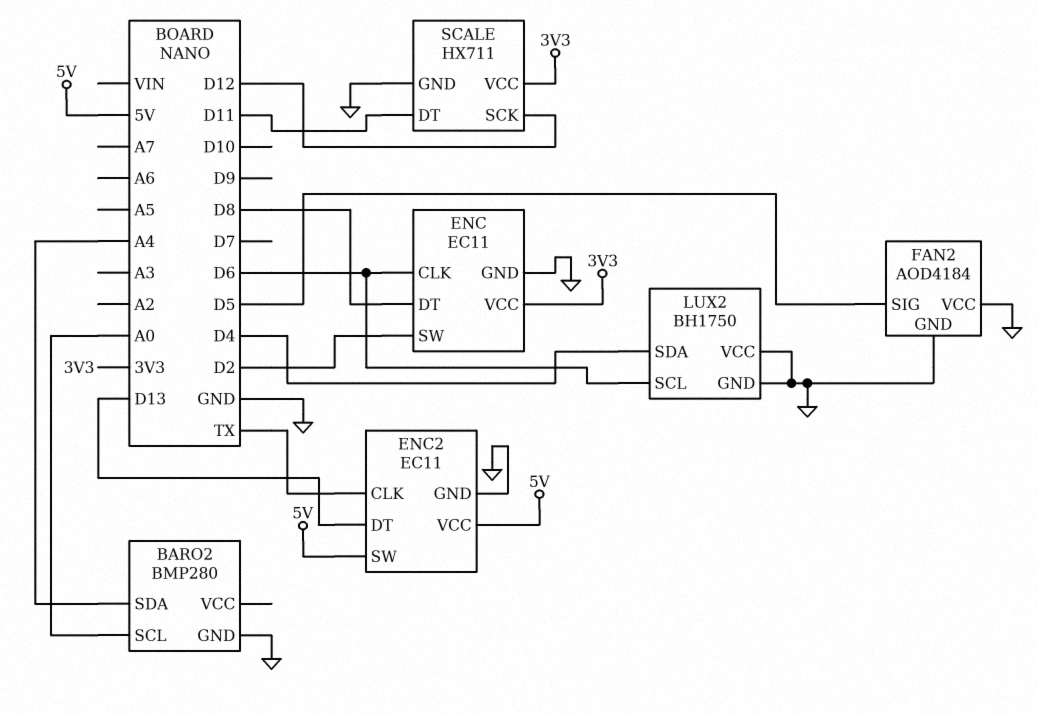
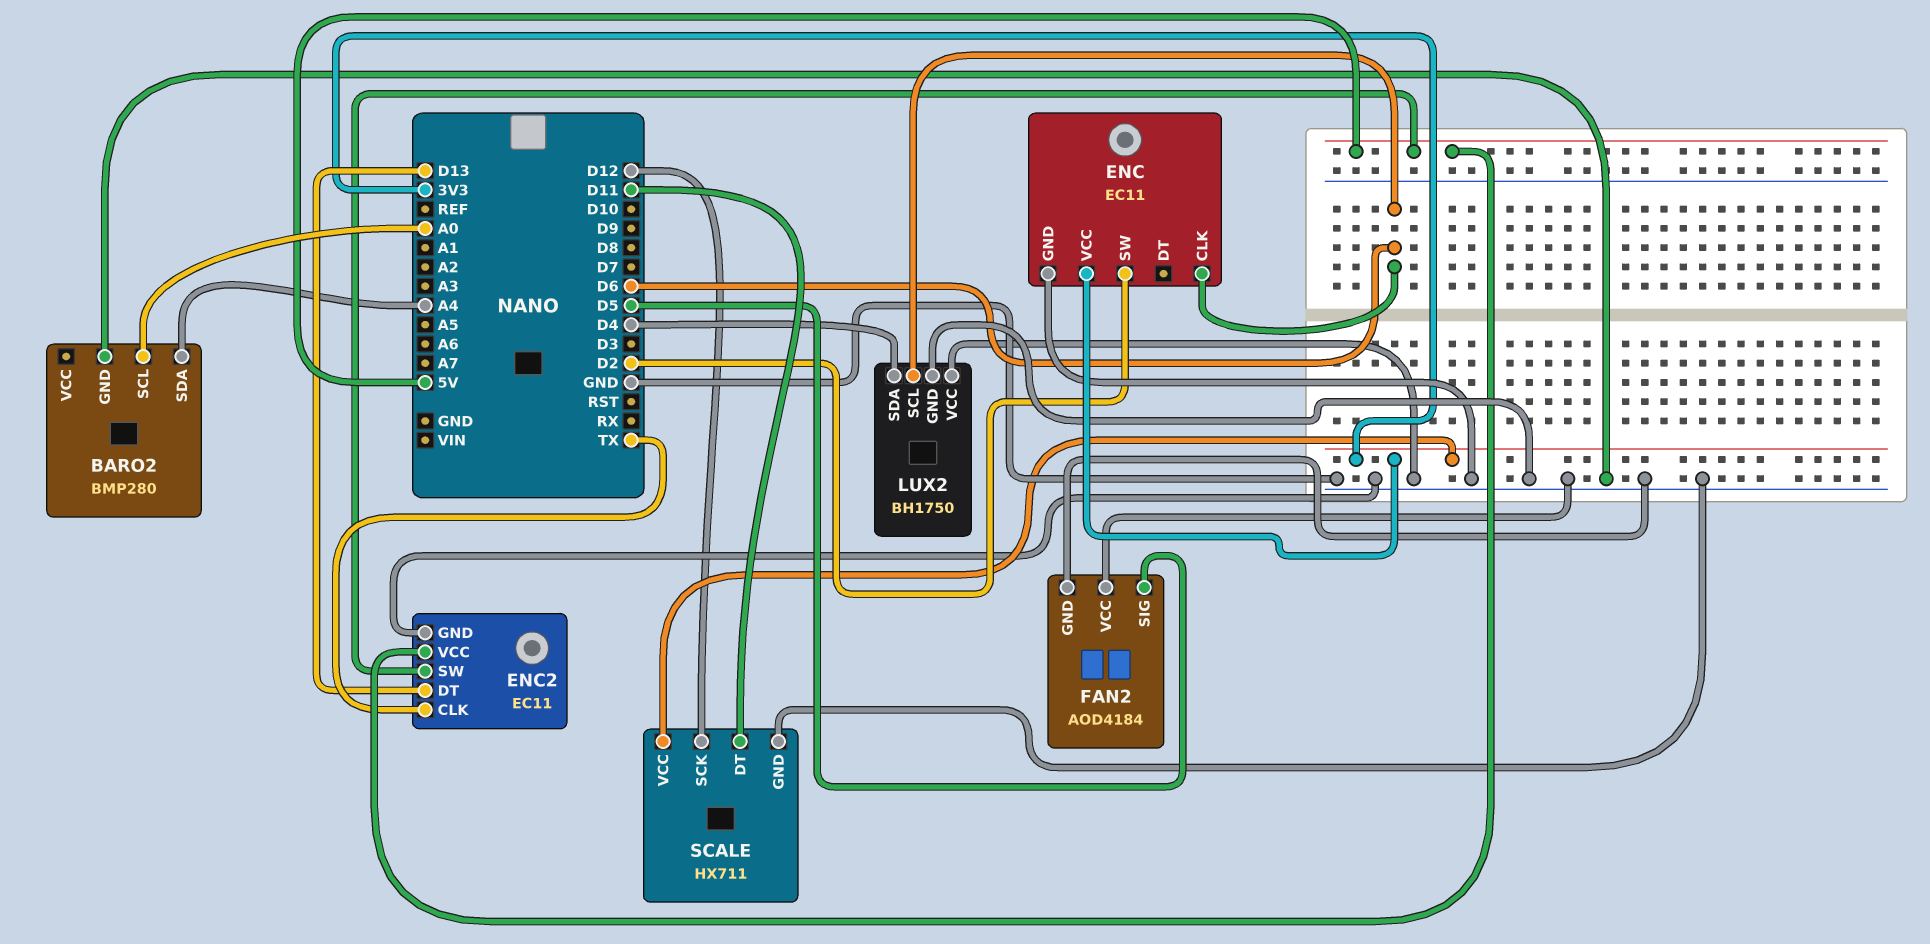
ENC pin DT: D8 -> none

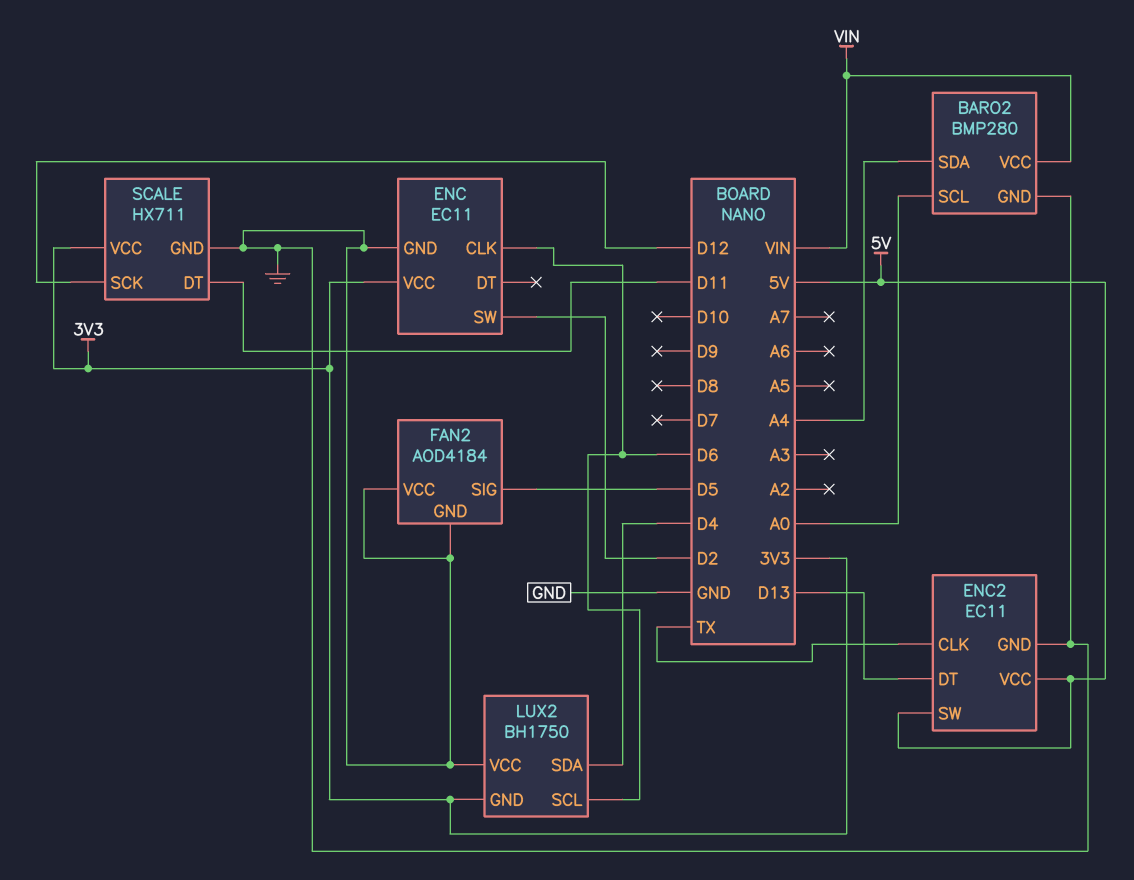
BARO2 pin VCC: none -> VIN
LUX2 pin GND: GND -> 3V3

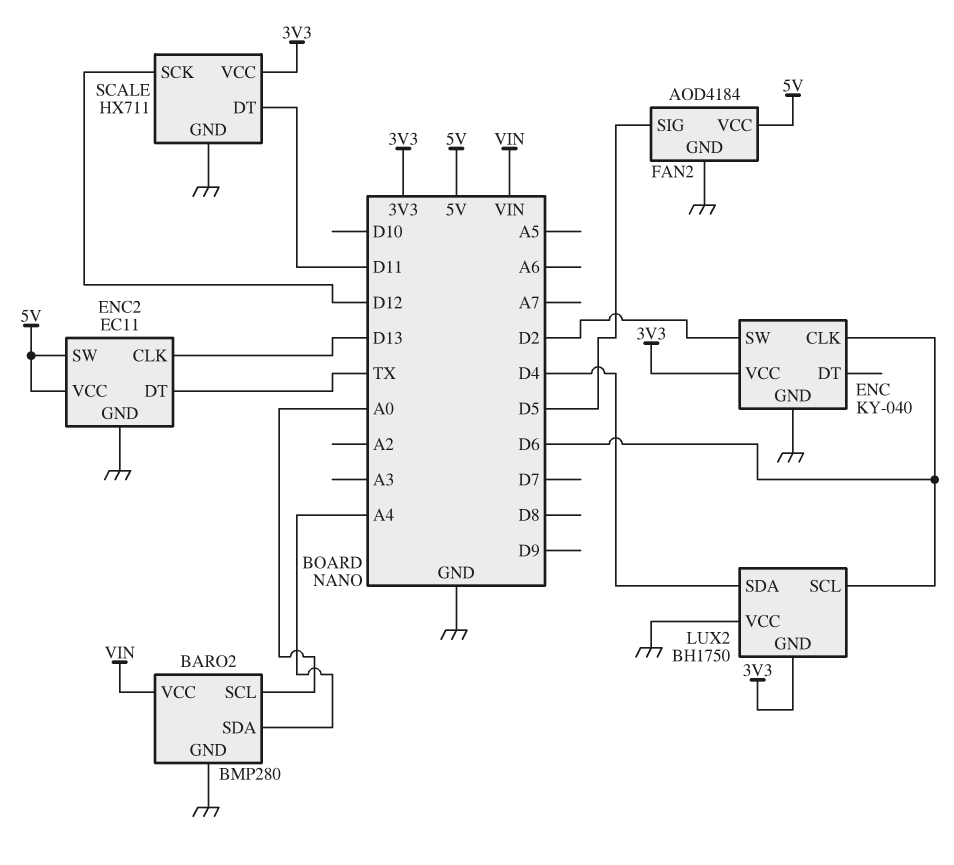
ENC: EC11 -> KY-040
ENC2 pin CLK: TX -> D13
ENC2 pin DT: D13 -> TX
FAN2 pin VCC: GND -> 5V

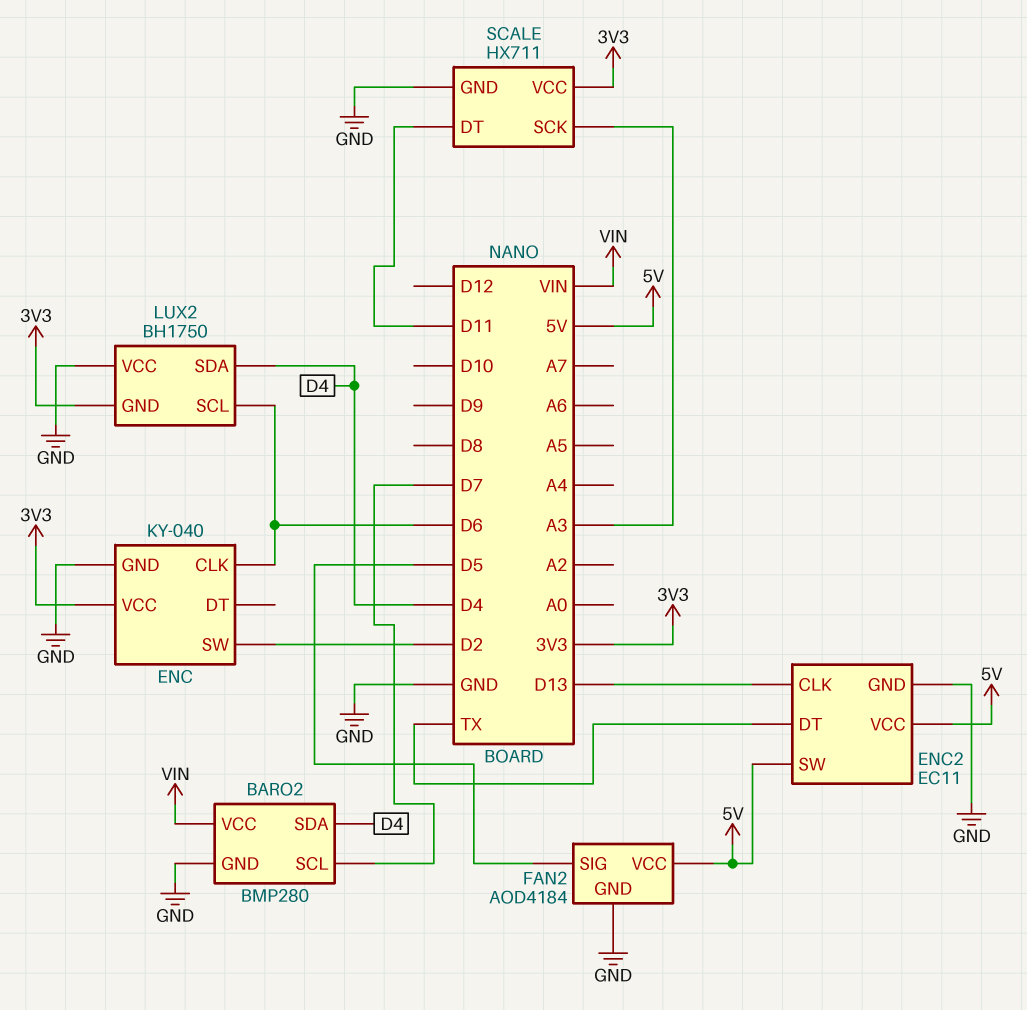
BARO2 pin SCL: A0 -> D7
BARO2 pin SDA: A4 -> D4
SCALE pin SCK: D12 -> A3

